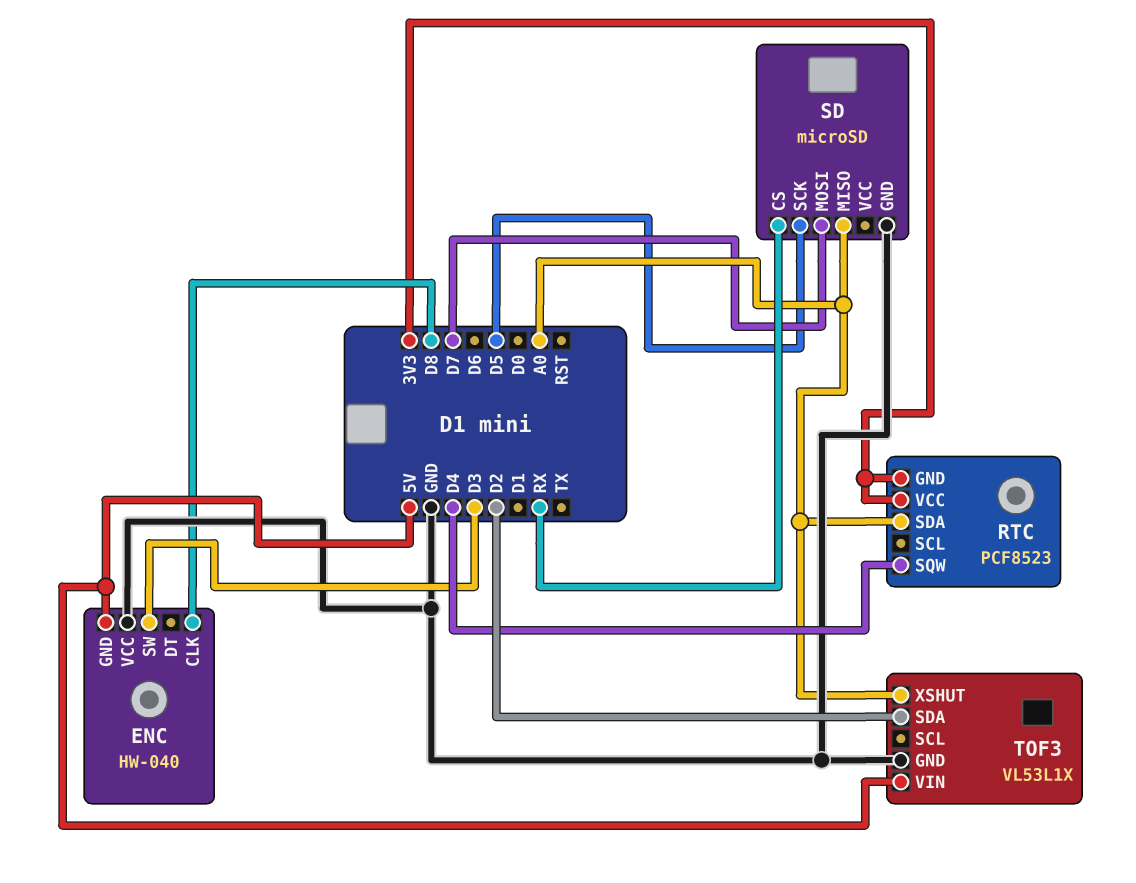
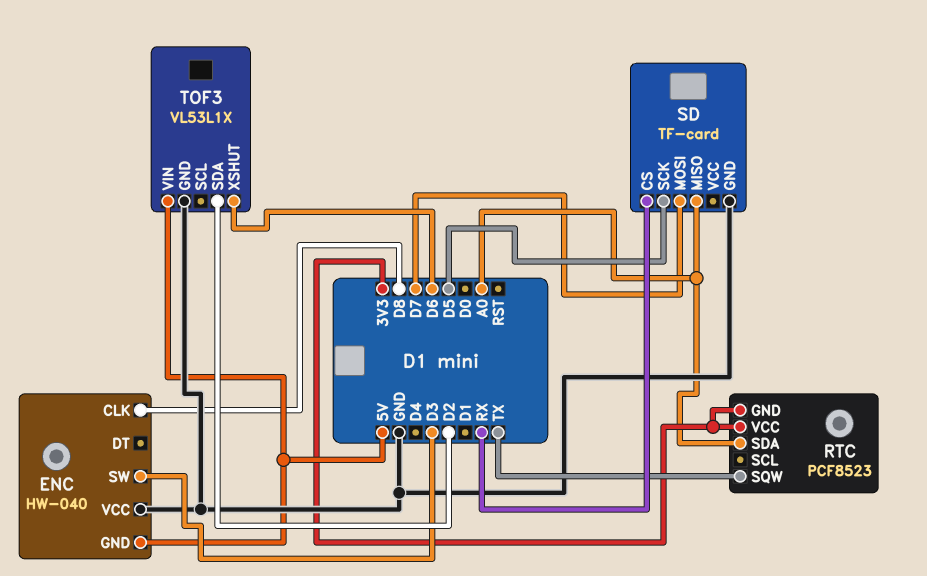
RTC pin SQW: D4 -> TX
SD: microSD -> TF-card
TOF3 pin XSHUT: A0 -> D6

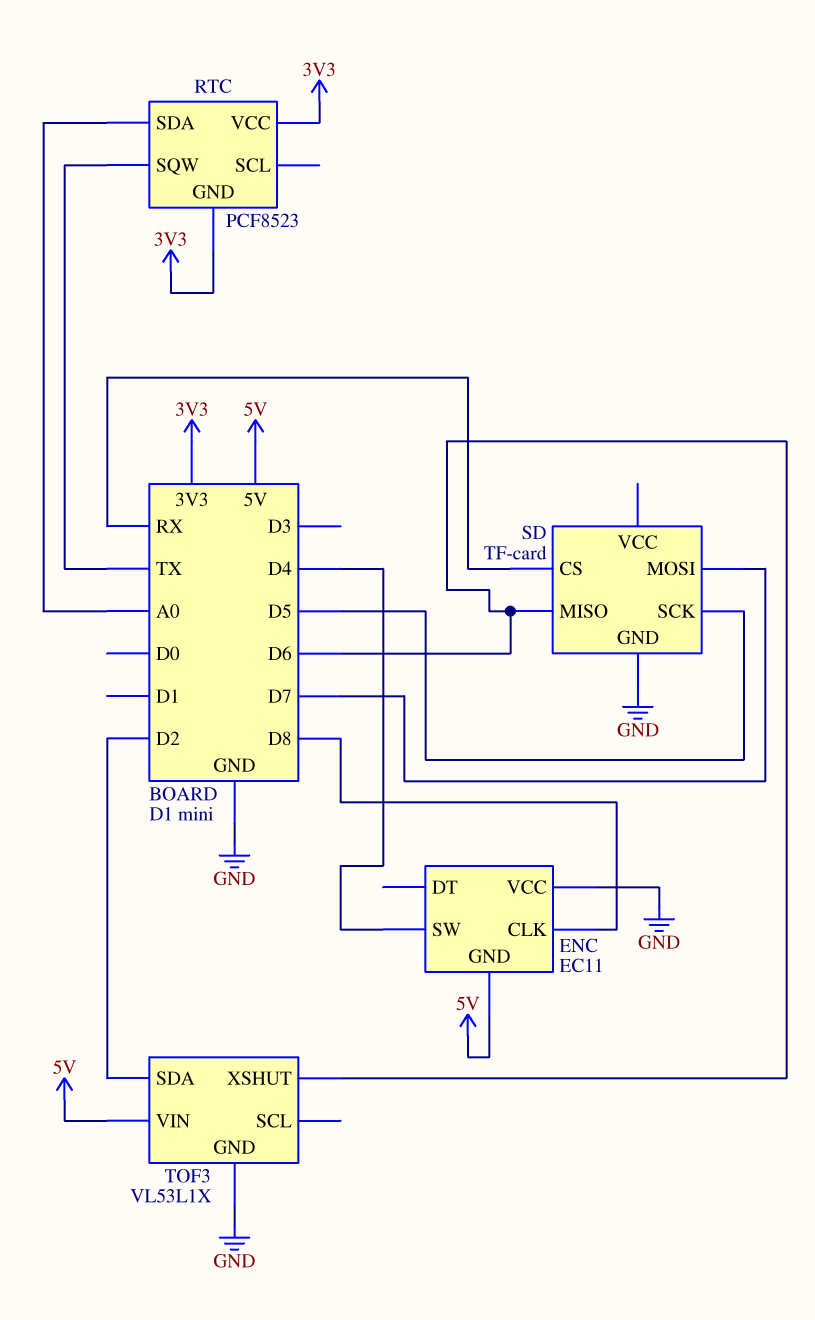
ENC: HW-040 -> EC11
ENC pin SW: D3 -> D4
SD pin MISO: A0 -> D6

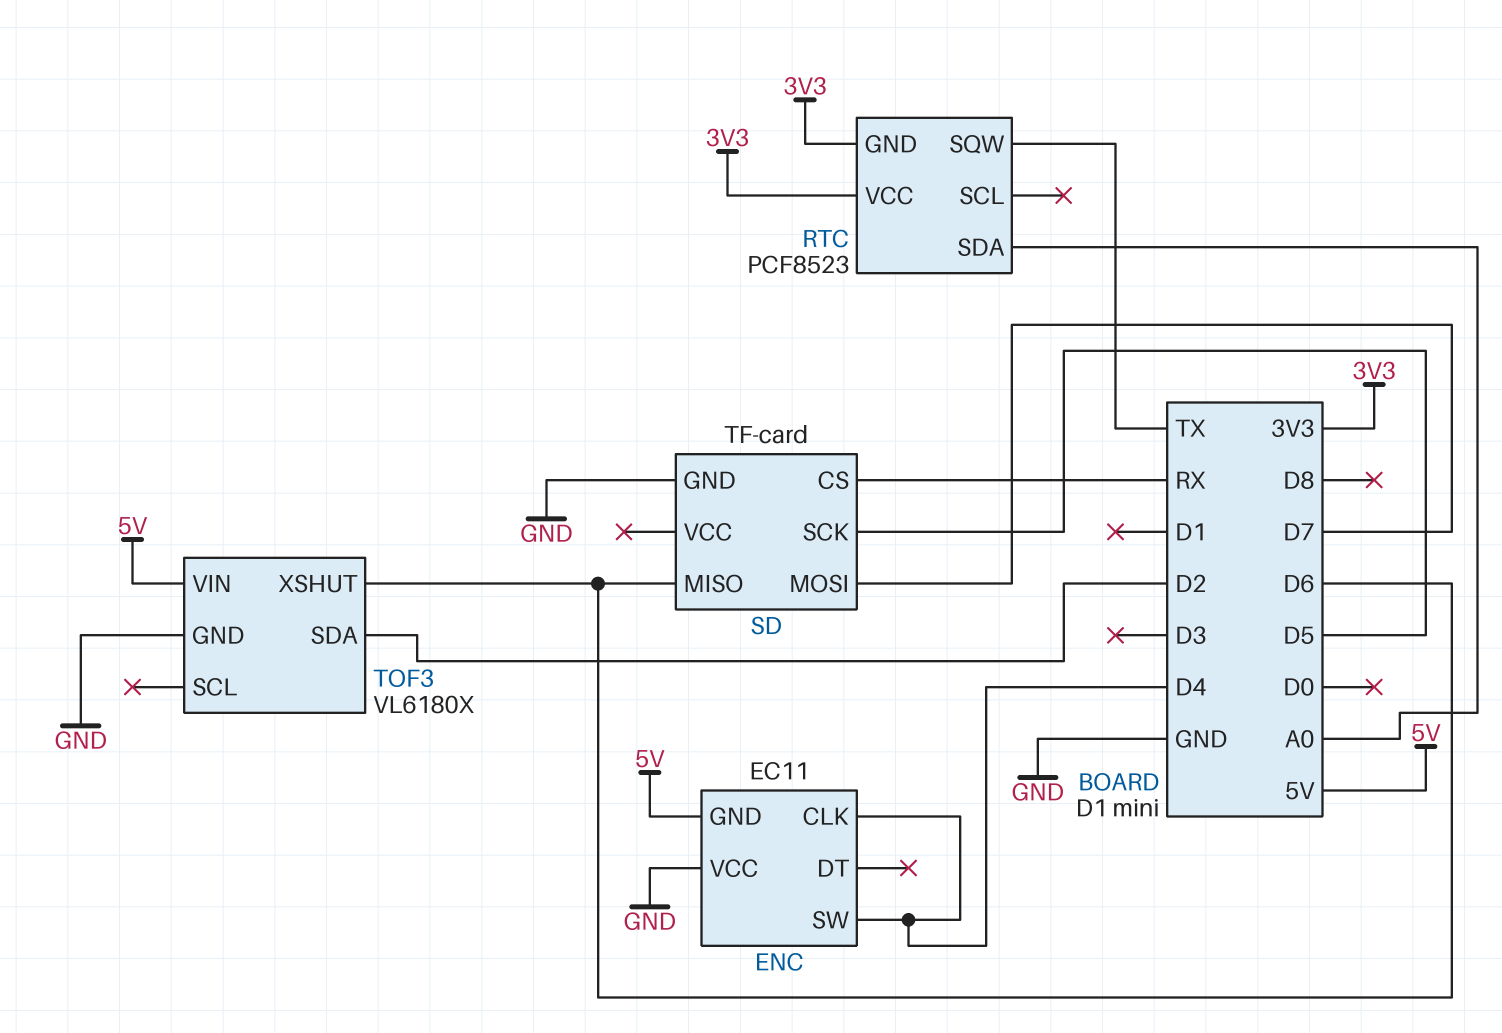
ENC pin CLK: D8 -> D4
TOF3: VL53L1X -> VL6180X

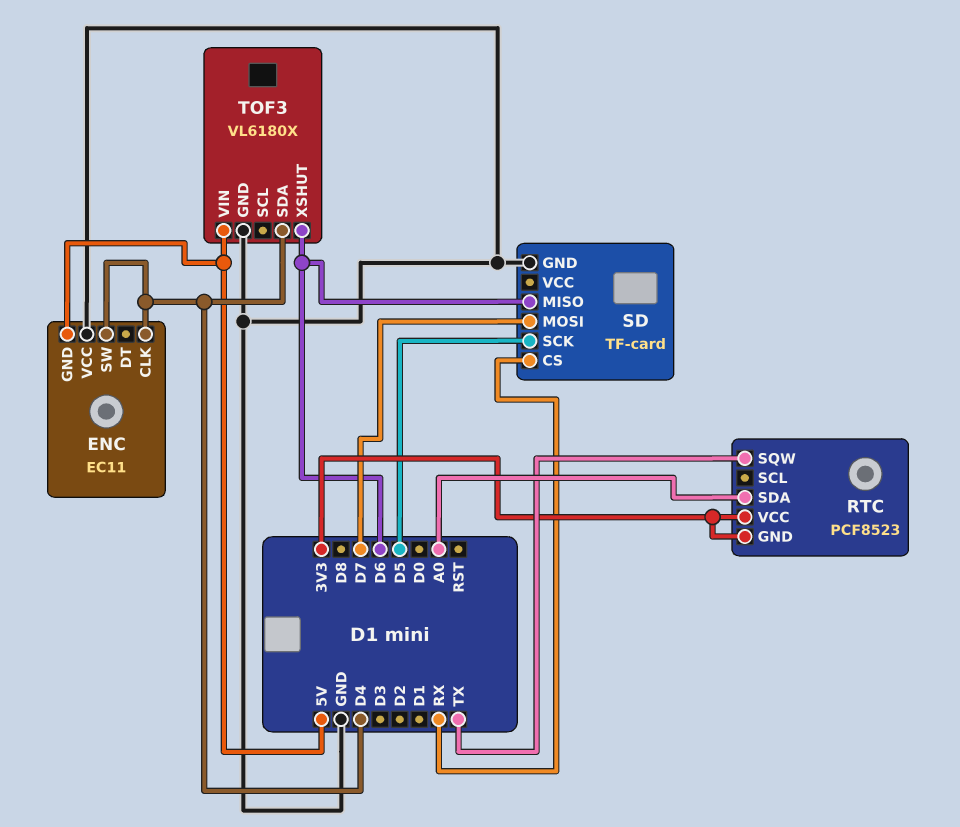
TOF3 pin SDA: D2 -> D4

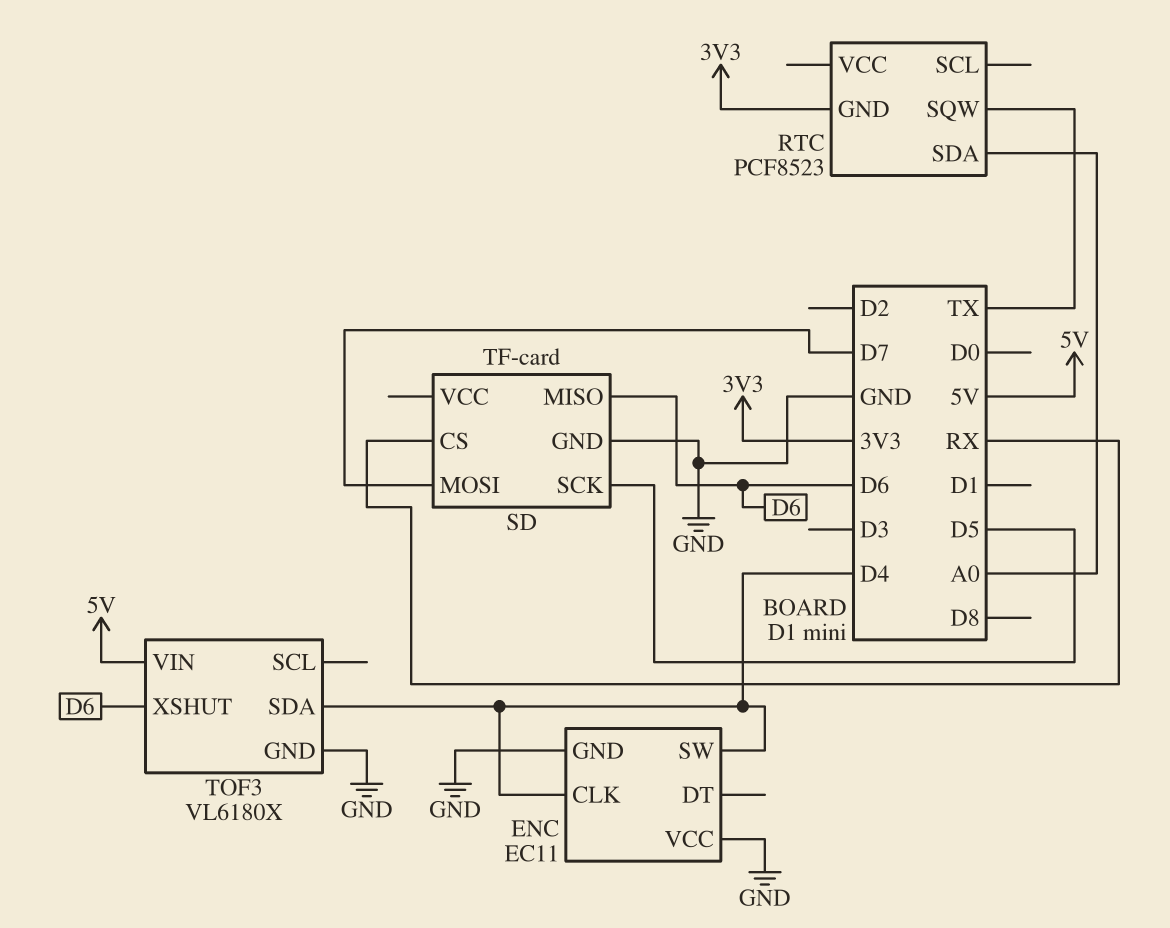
ENC pin GND: 5V -> GND
RTC pin VCC: 3V3 -> none

